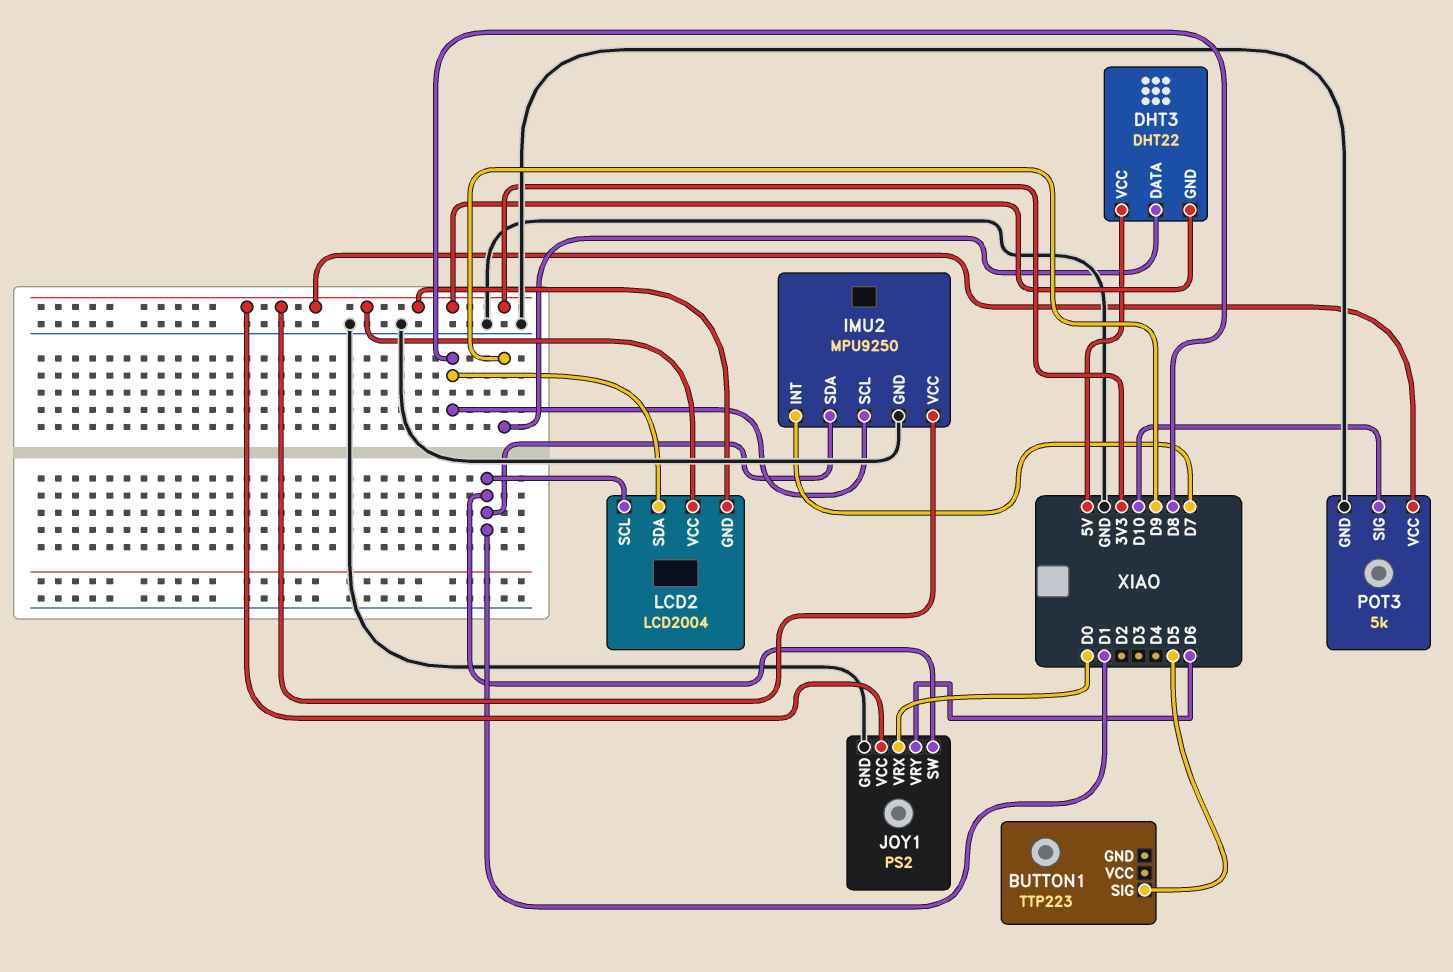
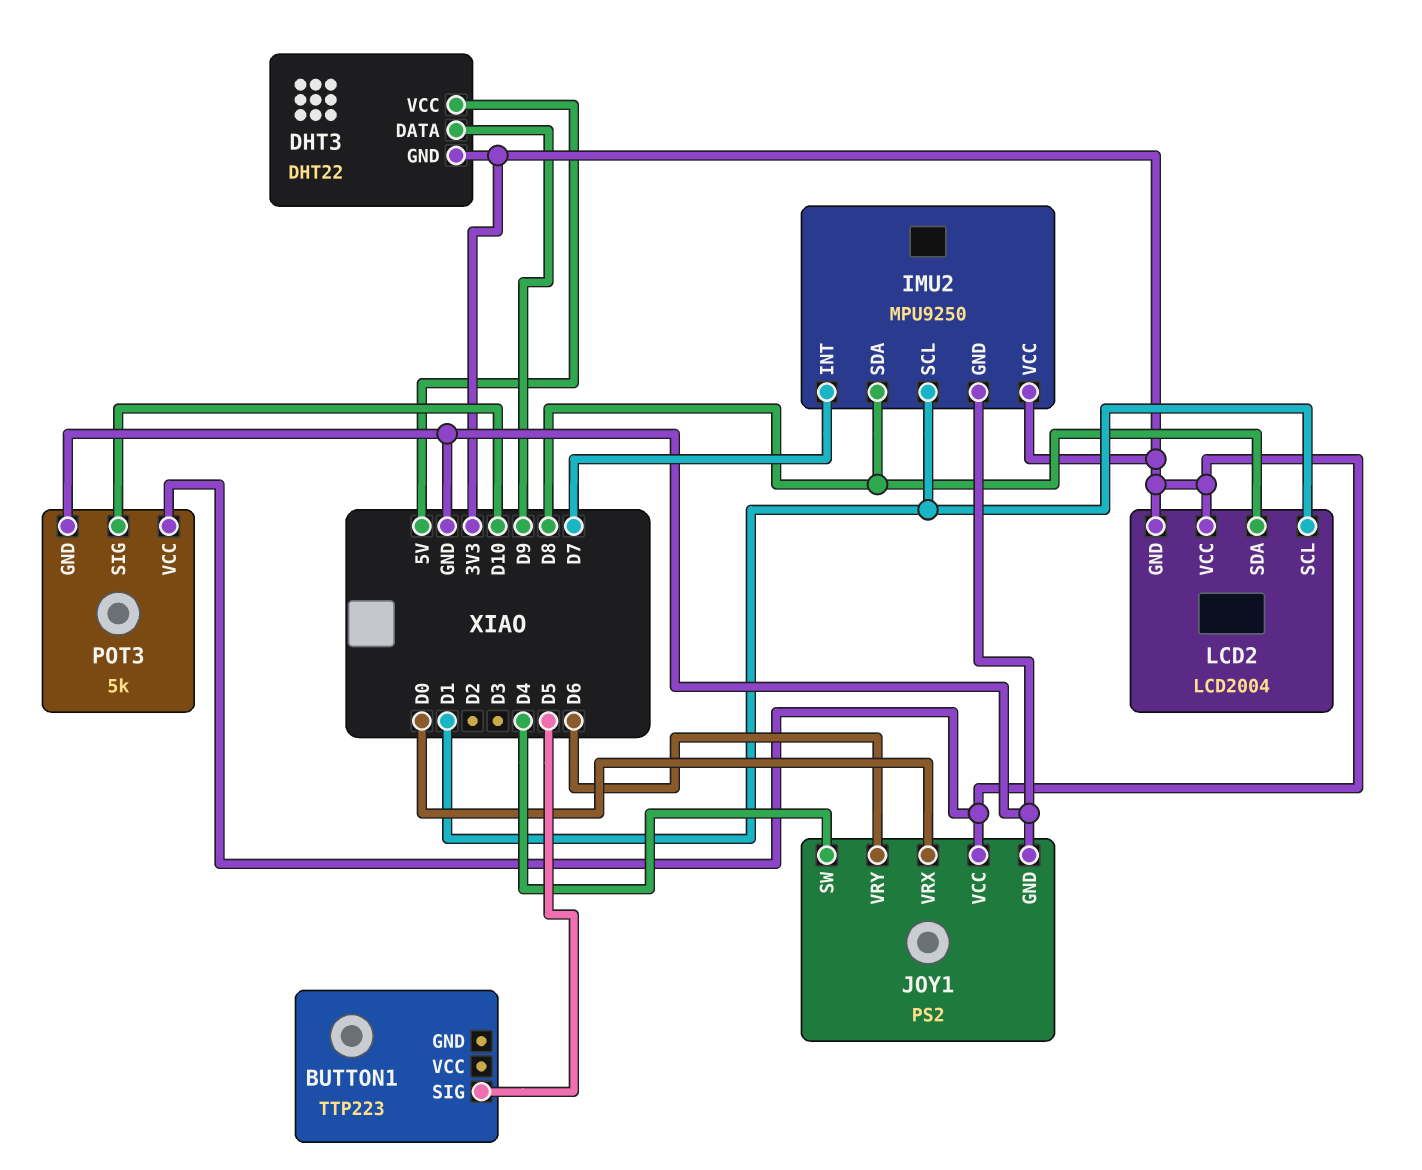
IMU2 pin SCL: D8 -> D1
IMU2 pin SDA: D1 -> D8
JOY1 pin SW: D1 -> D4

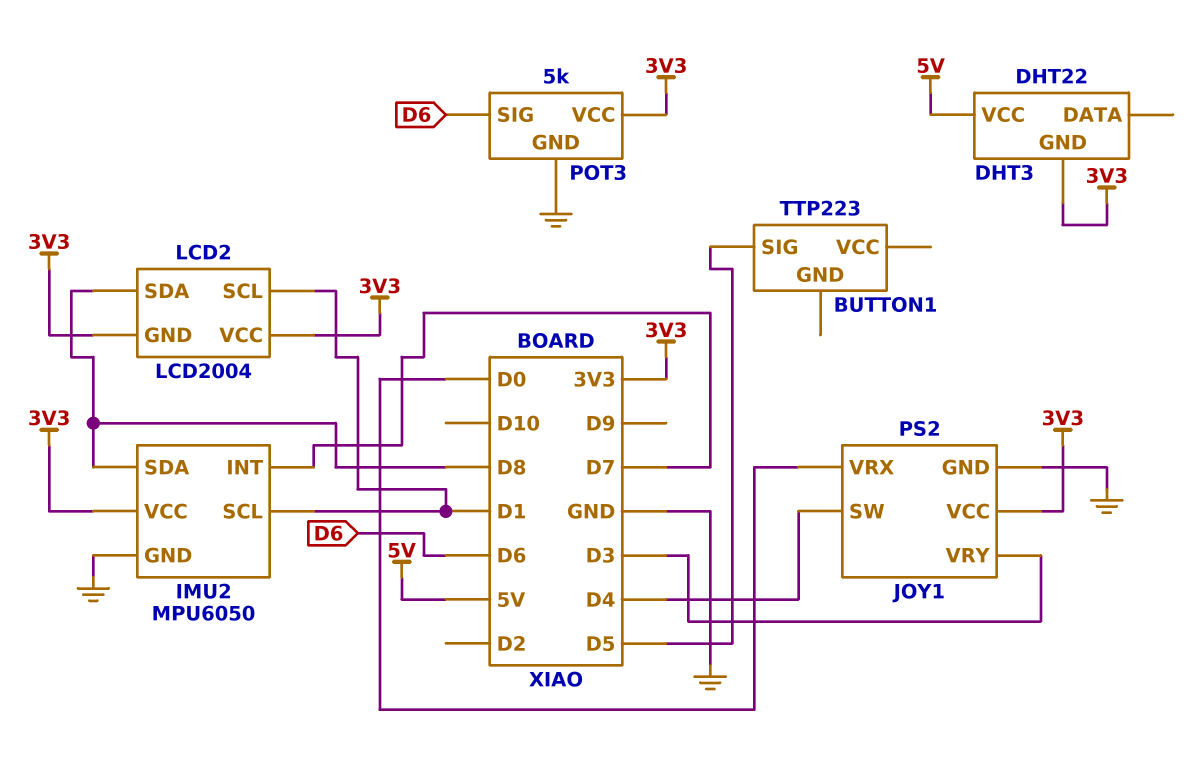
DHT3 pin DATA: D9 -> none
IMU2: MPU9250 -> MPU6050
JOY1 pin VRY: D6 -> D3
POT3 pin SIG: D10 -> D6

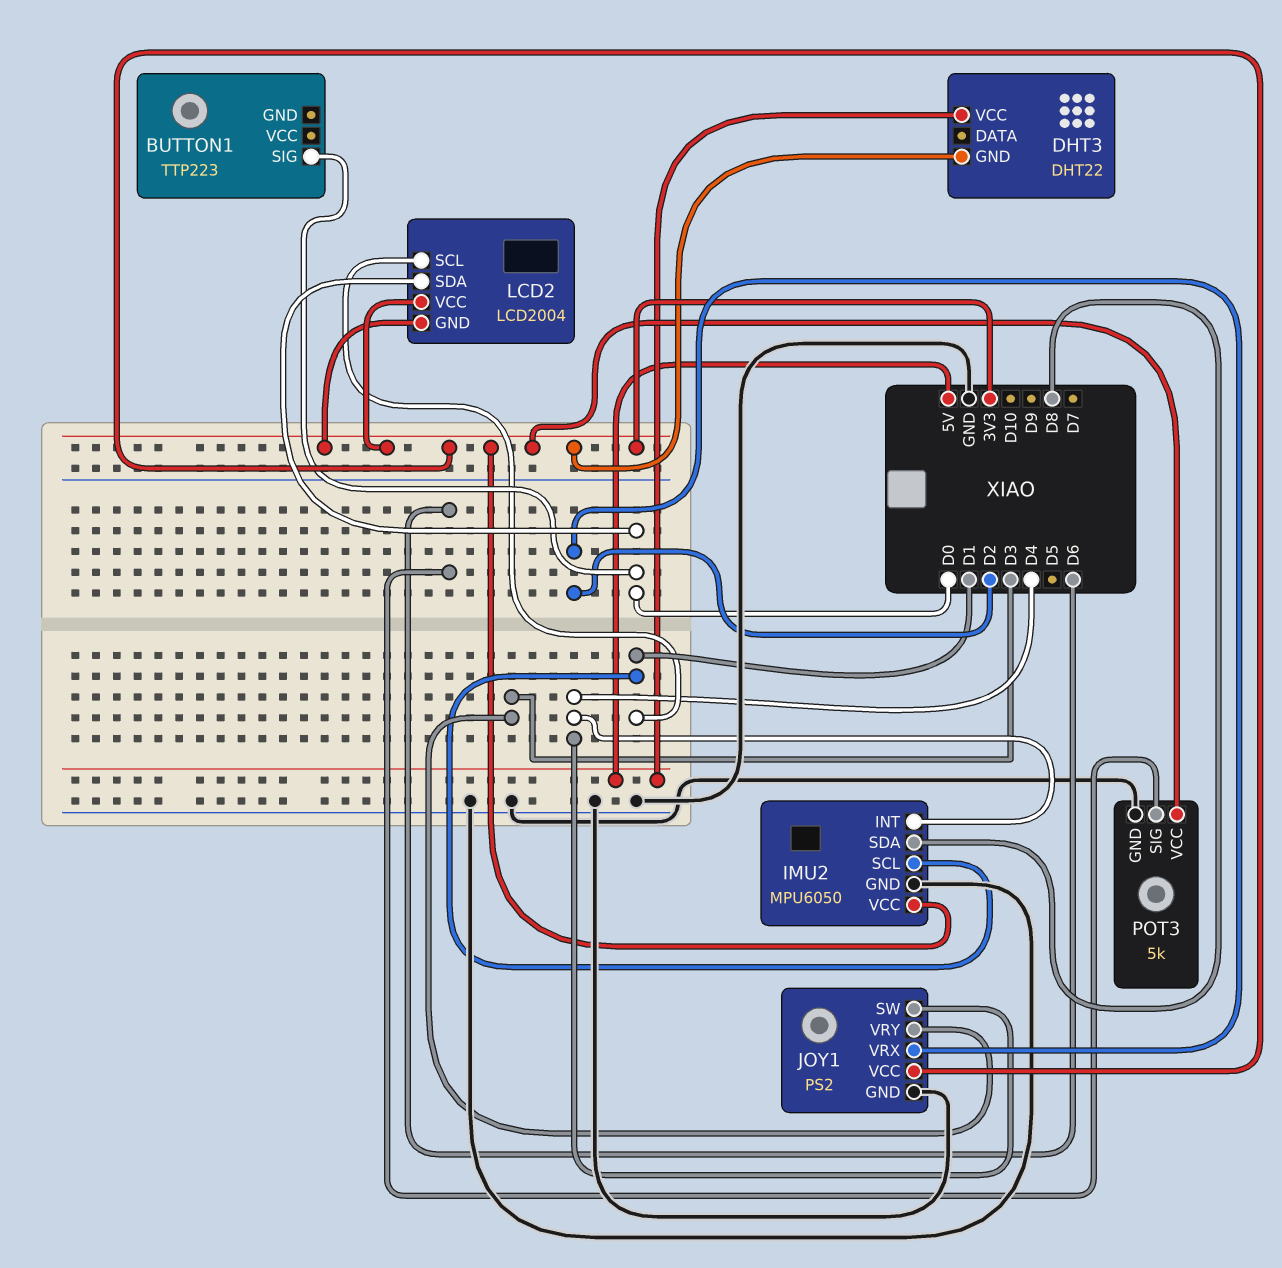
BUTTON1 pin SIG: D5 -> D0
IMU2 pin INT: D7 -> D4
JOY1 pin VRX: D0 -> D2
LCD2 pin SDA: D8 -> D0

